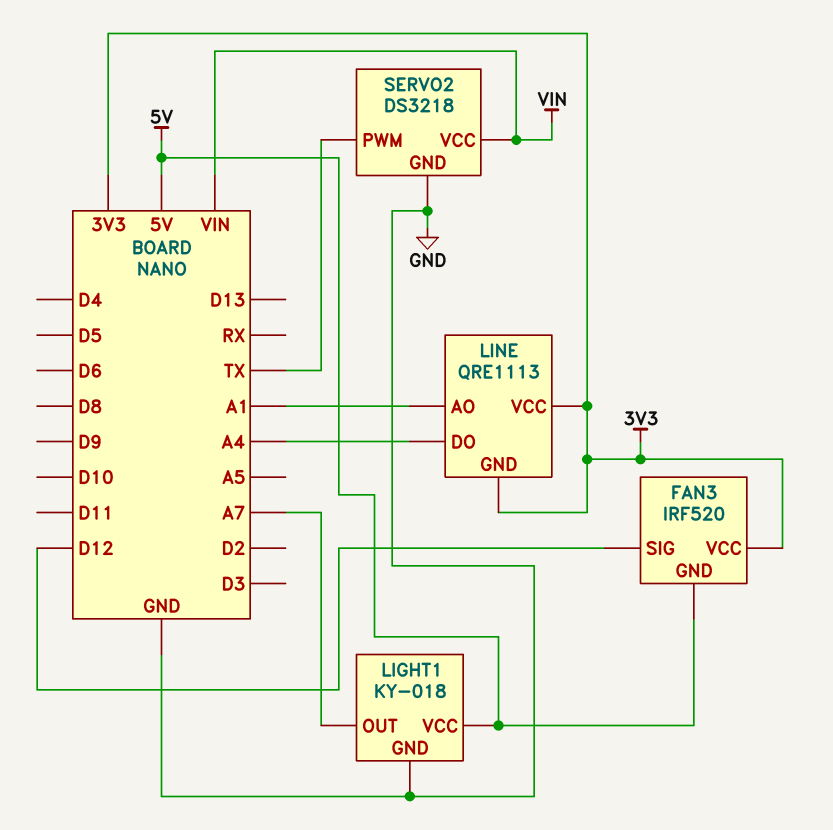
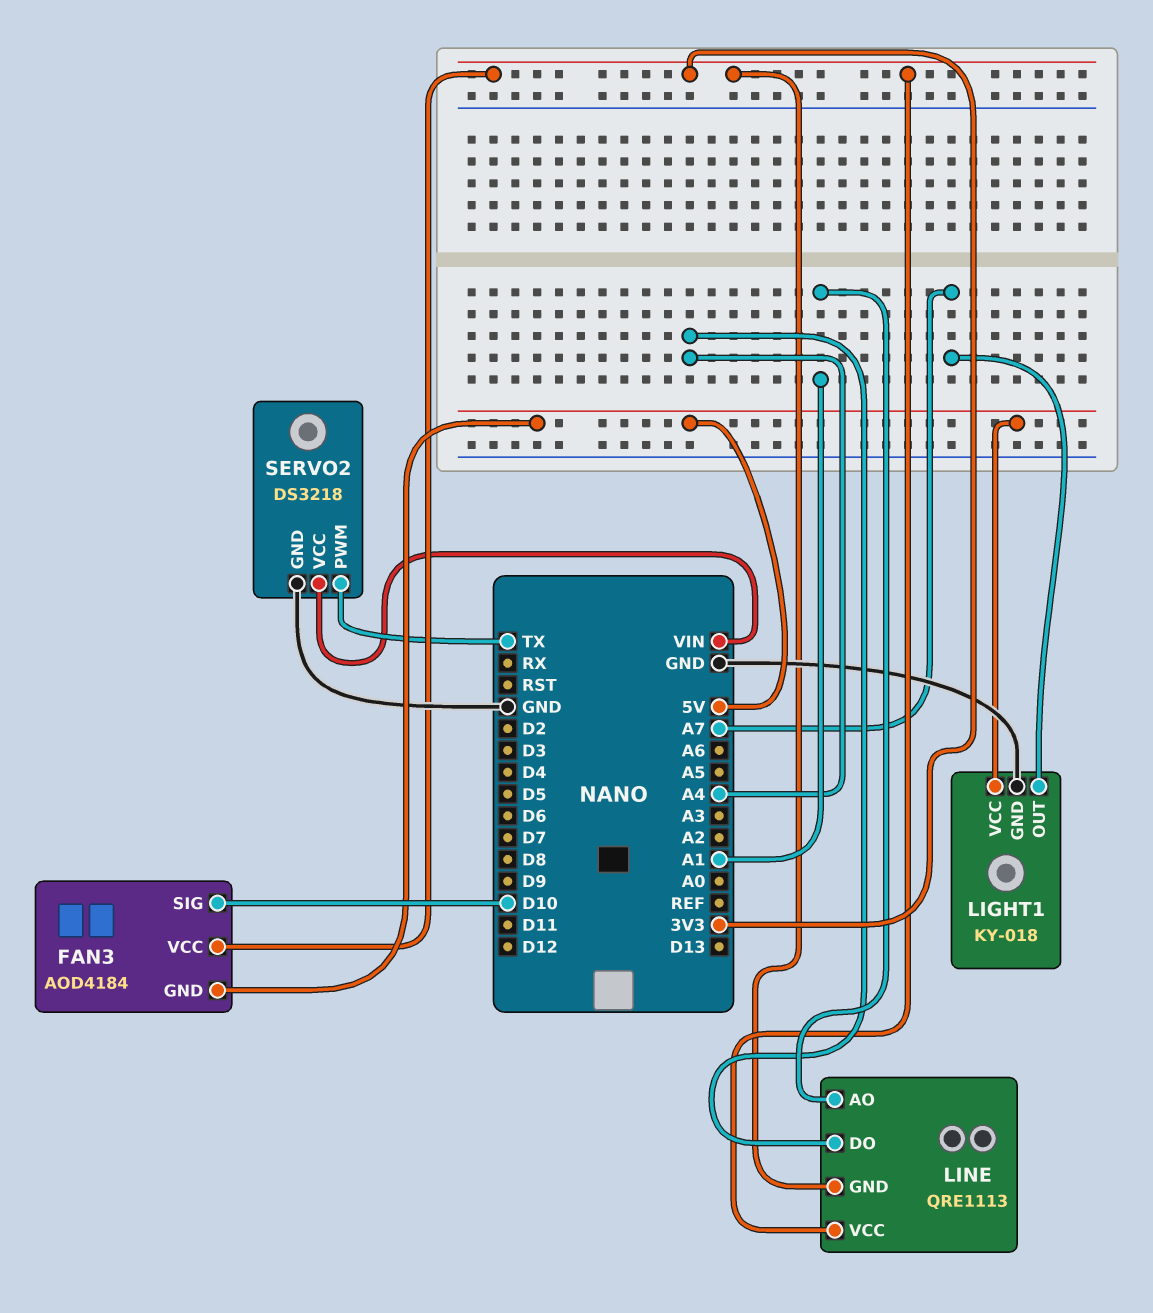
FAN3: IRF520 -> AOD4184
FAN3 pin SIG: D12 -> D10

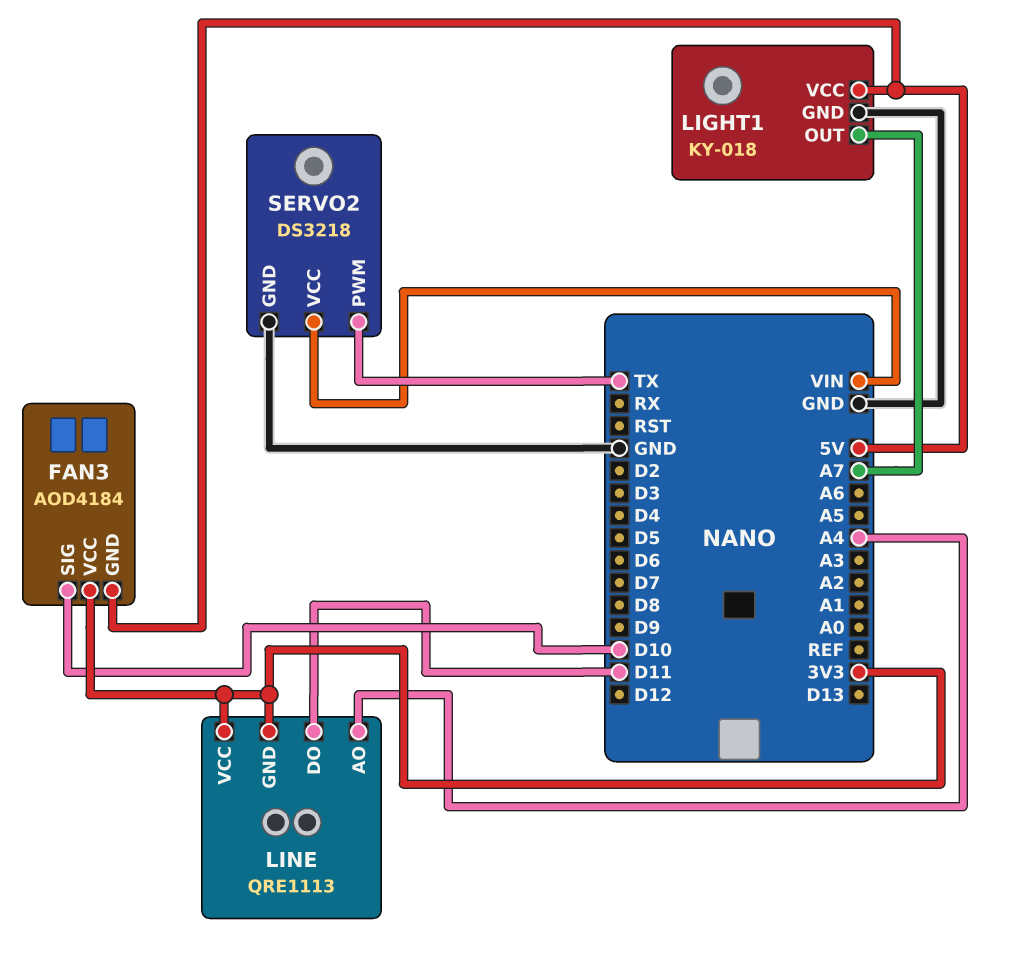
LINE pin AO: A1 -> A4
LINE pin DO: A4 -> D11

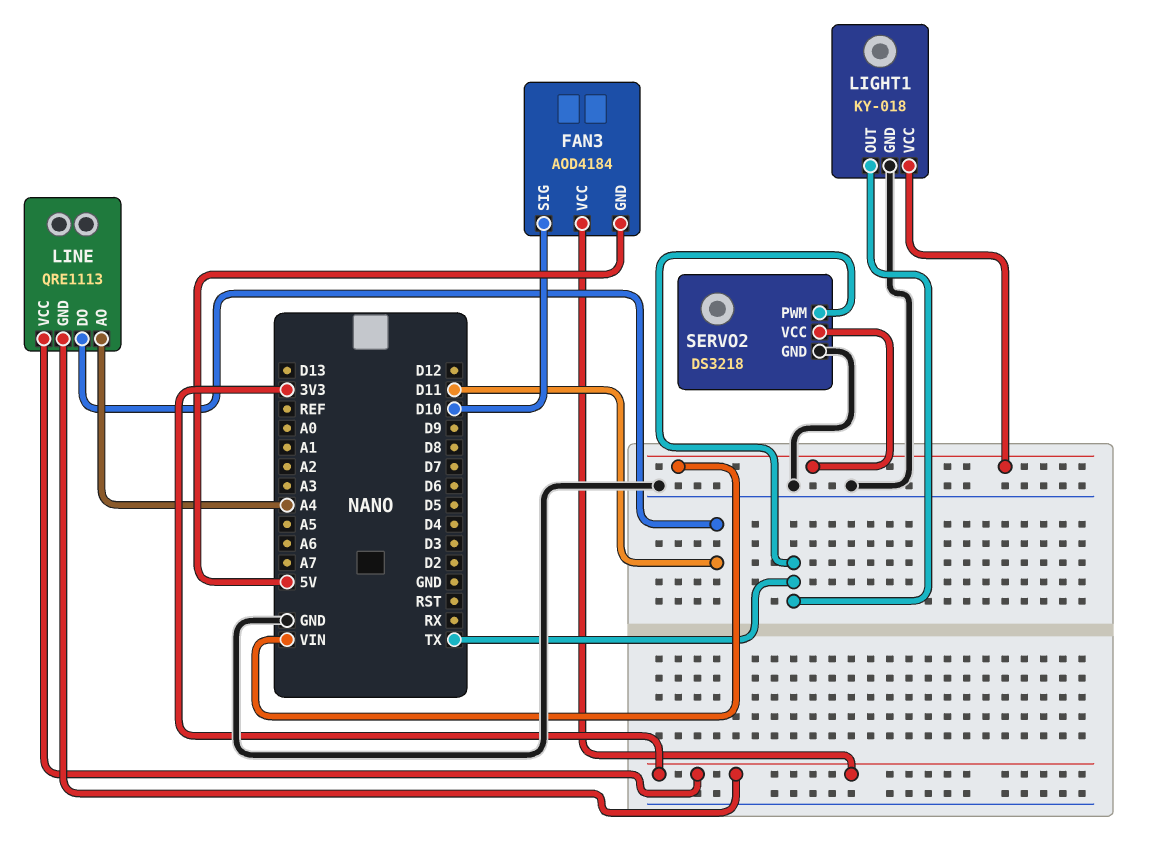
LIGHT1 pin OUT: A7 -> TX
LIGHT1 pin VCC: 5V -> VIN

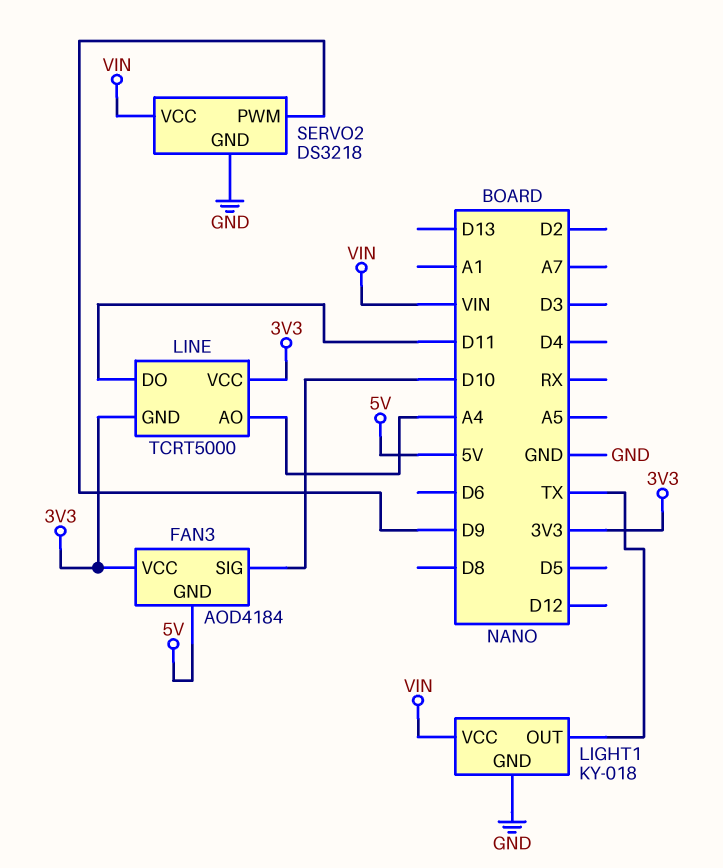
LINE: QRE1113 -> TCRT5000
SERVO2 pin PWM: TX -> D9

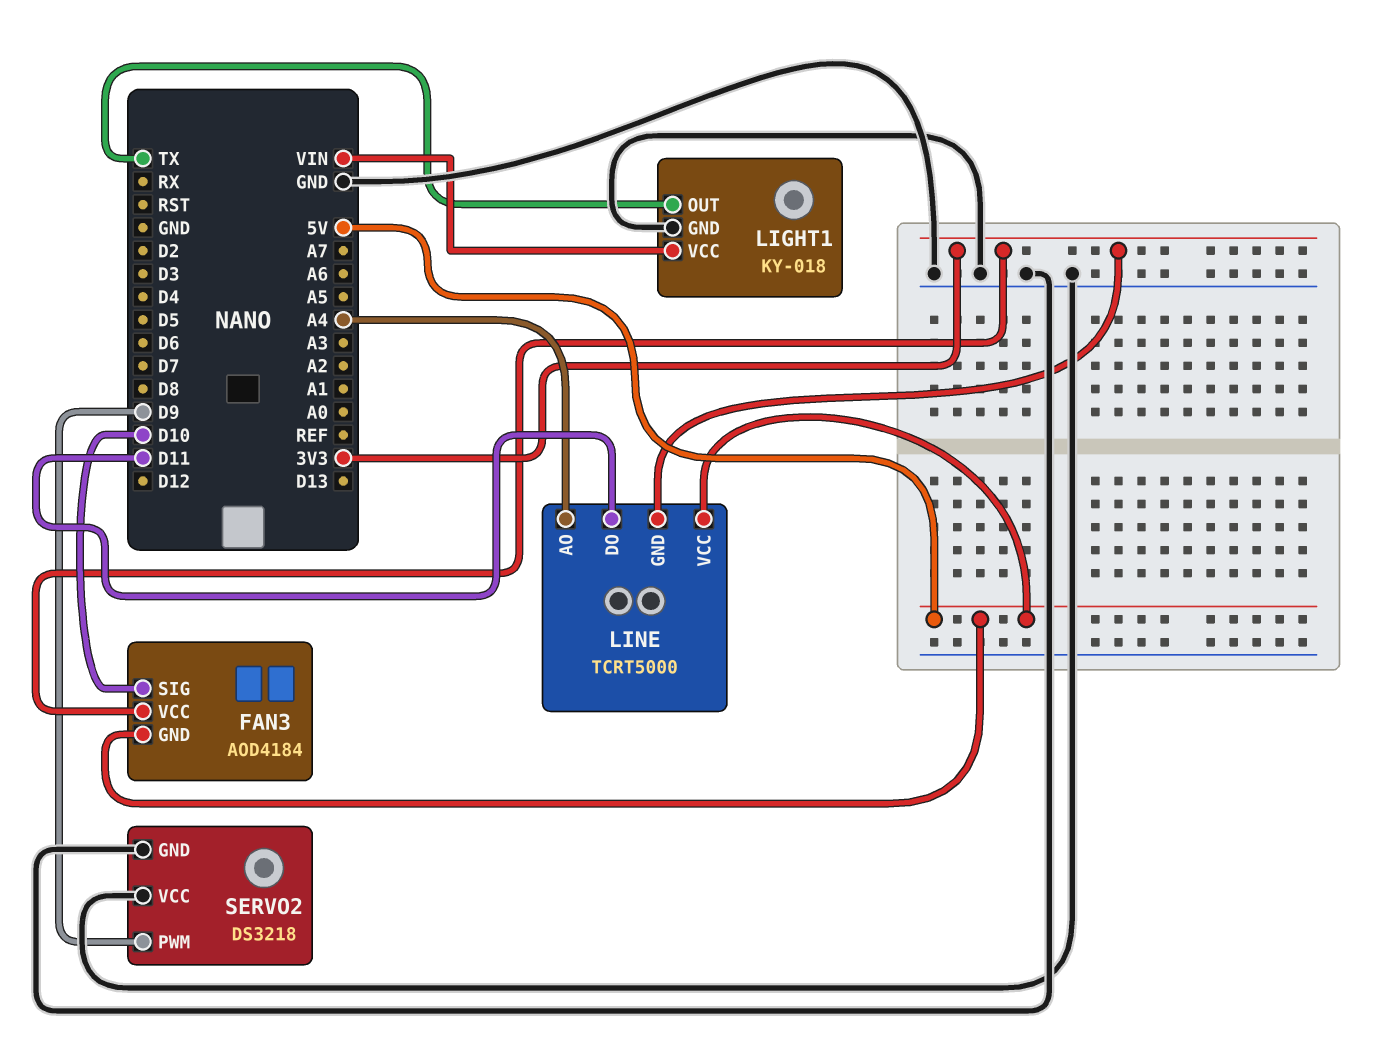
LINE pin VCC: 3V3 -> 5V
SERVO2 pin VCC: VIN -> GND

